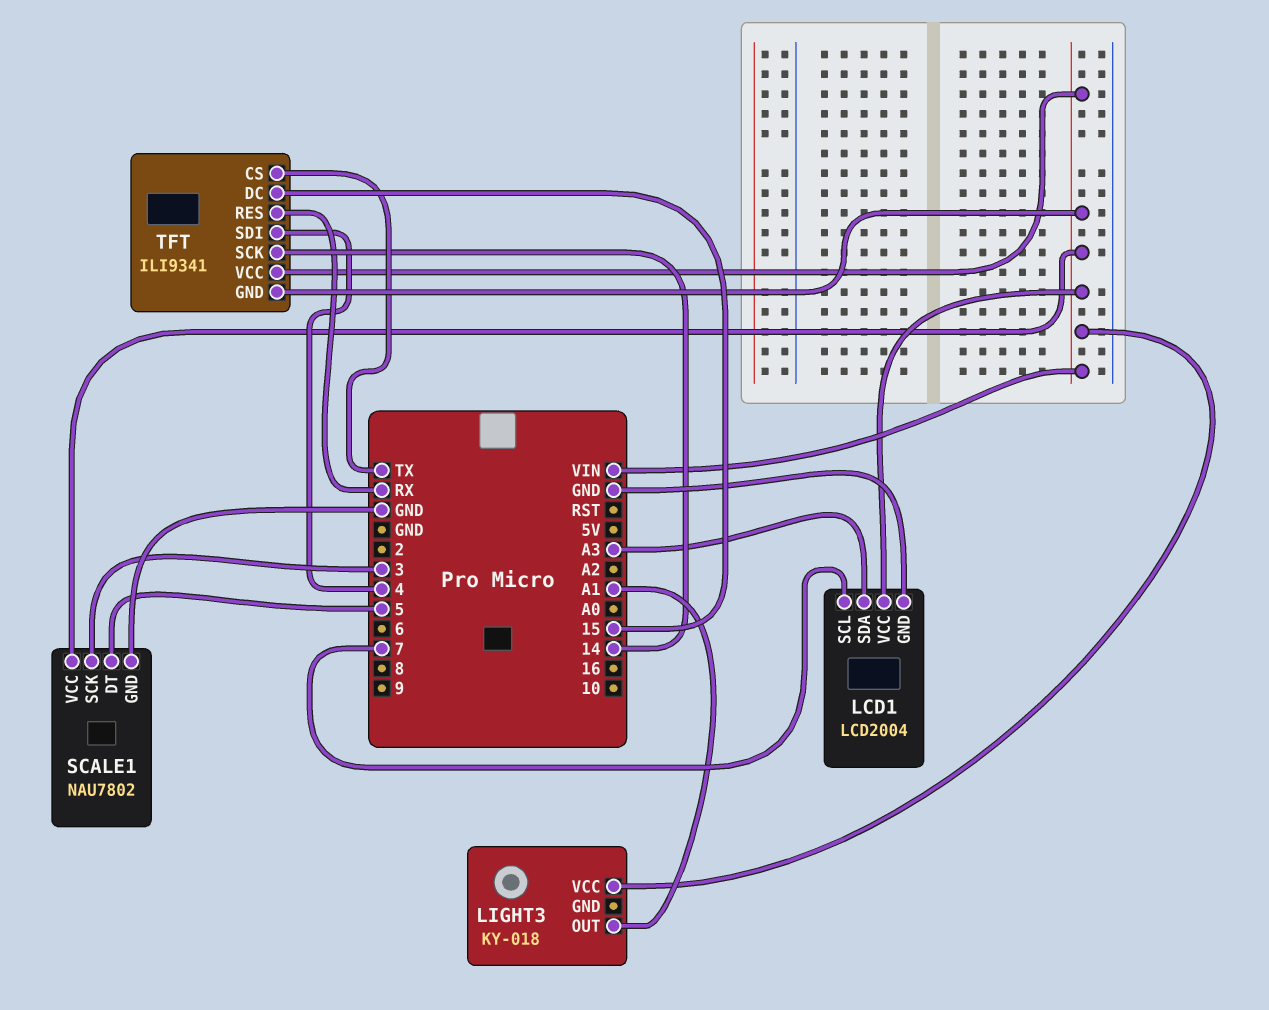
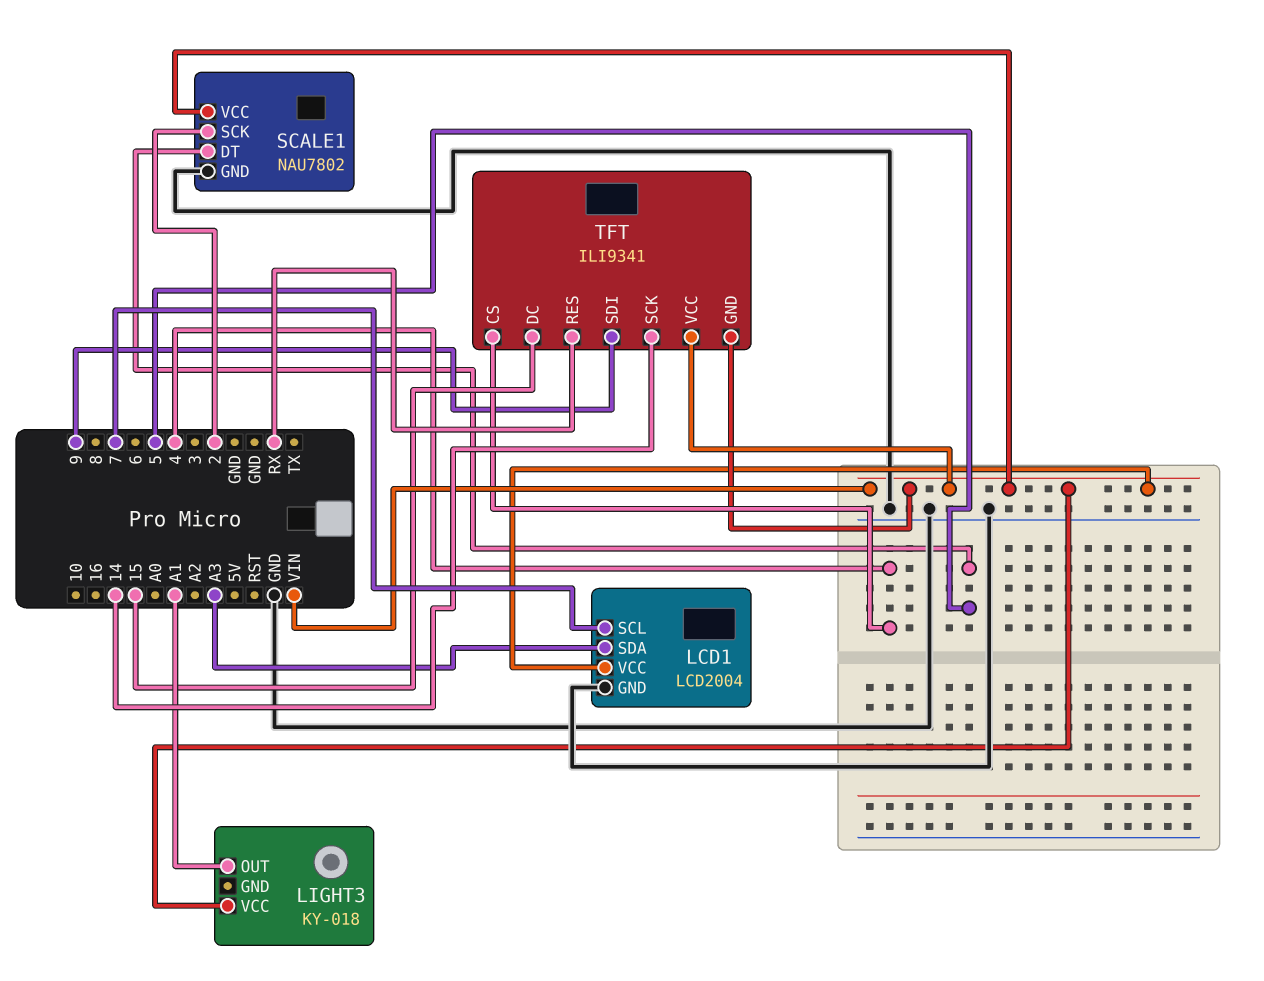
SCALE1 pin SCK: 3 -> 2
TFT pin CS: TX -> 4
TFT pin SDI: 4 -> 9

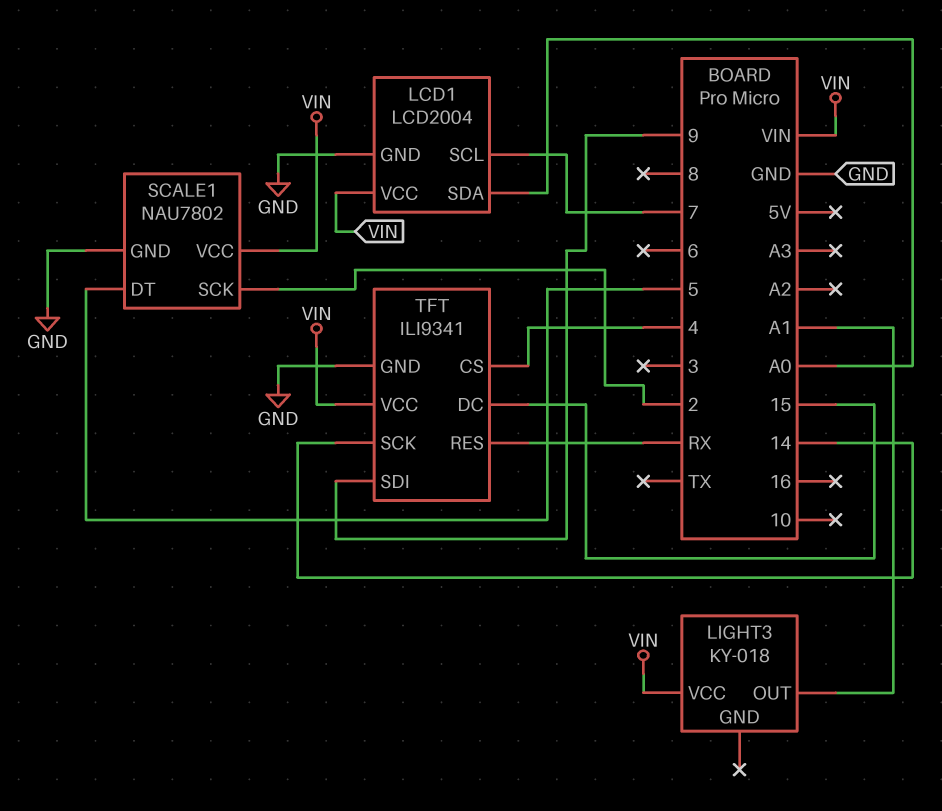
LCD1 pin SDA: A3 -> A0
TFT pin GND: VIN -> GND

